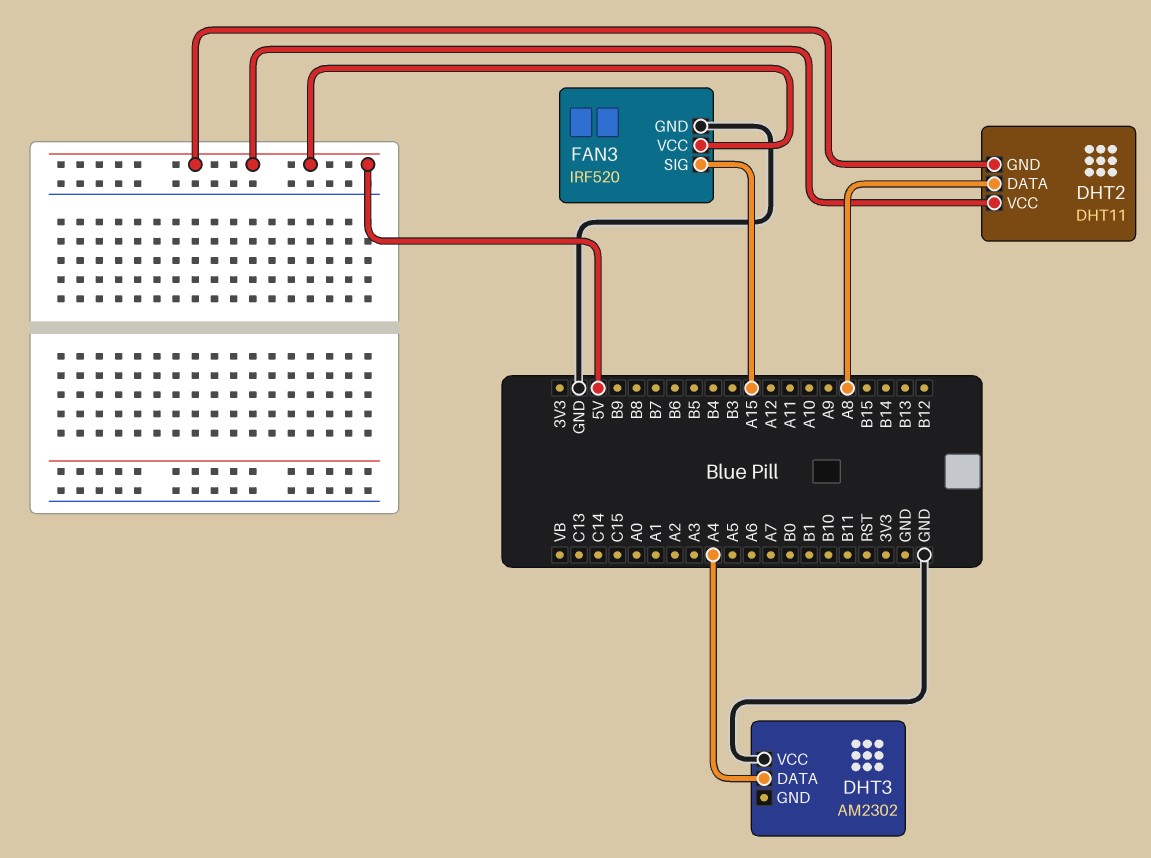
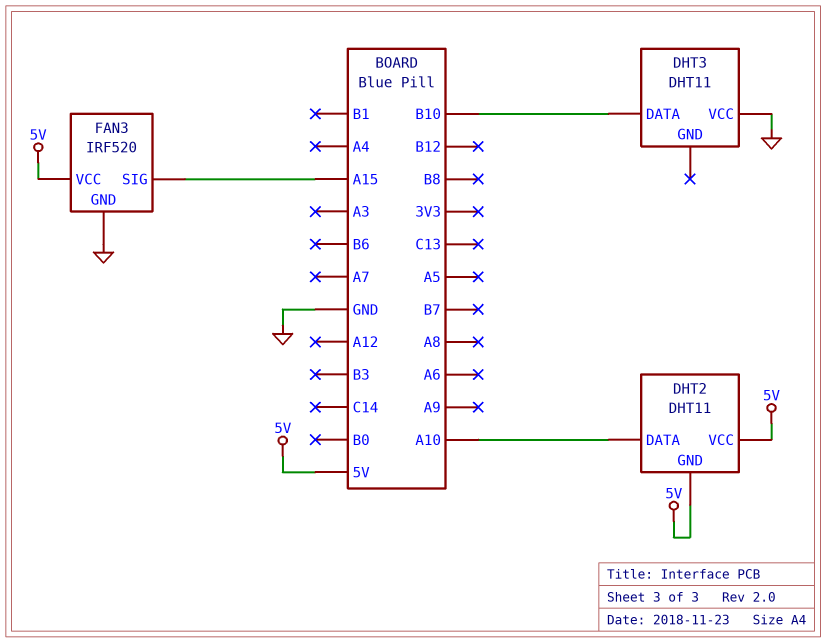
DHT2 pin DATA: A8 -> A10
DHT3: AM2302 -> DHT11
DHT3 pin DATA: A4 -> B10

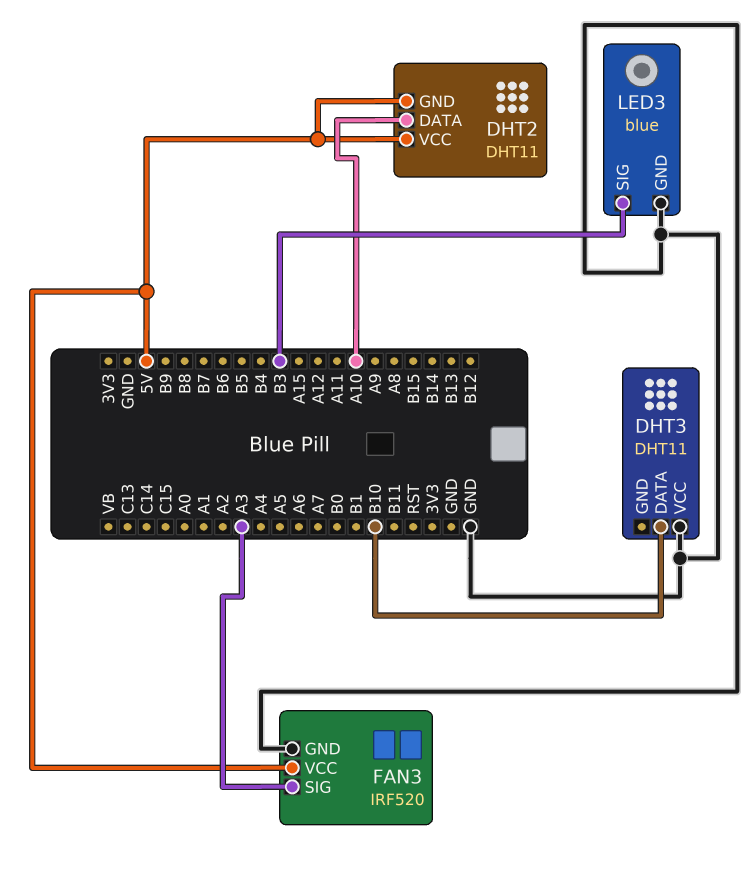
FAN3 pin SIG: A15 -> A3
LED3: none -> blue
LED3 pin GND: none -> GND
LED3 pin SIG: none -> B3

